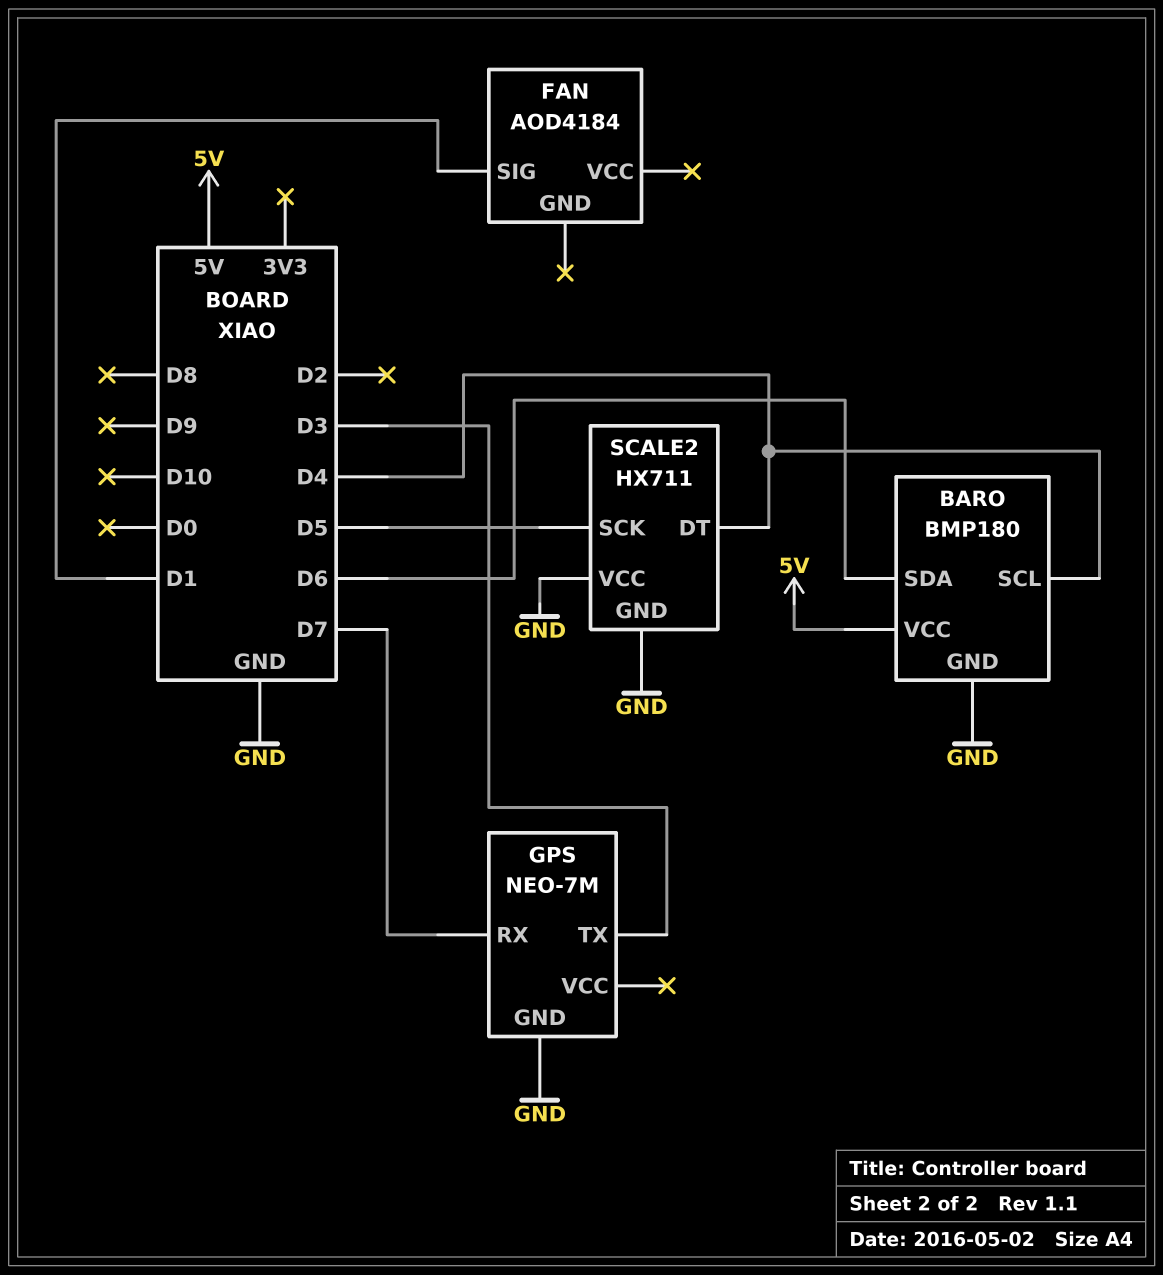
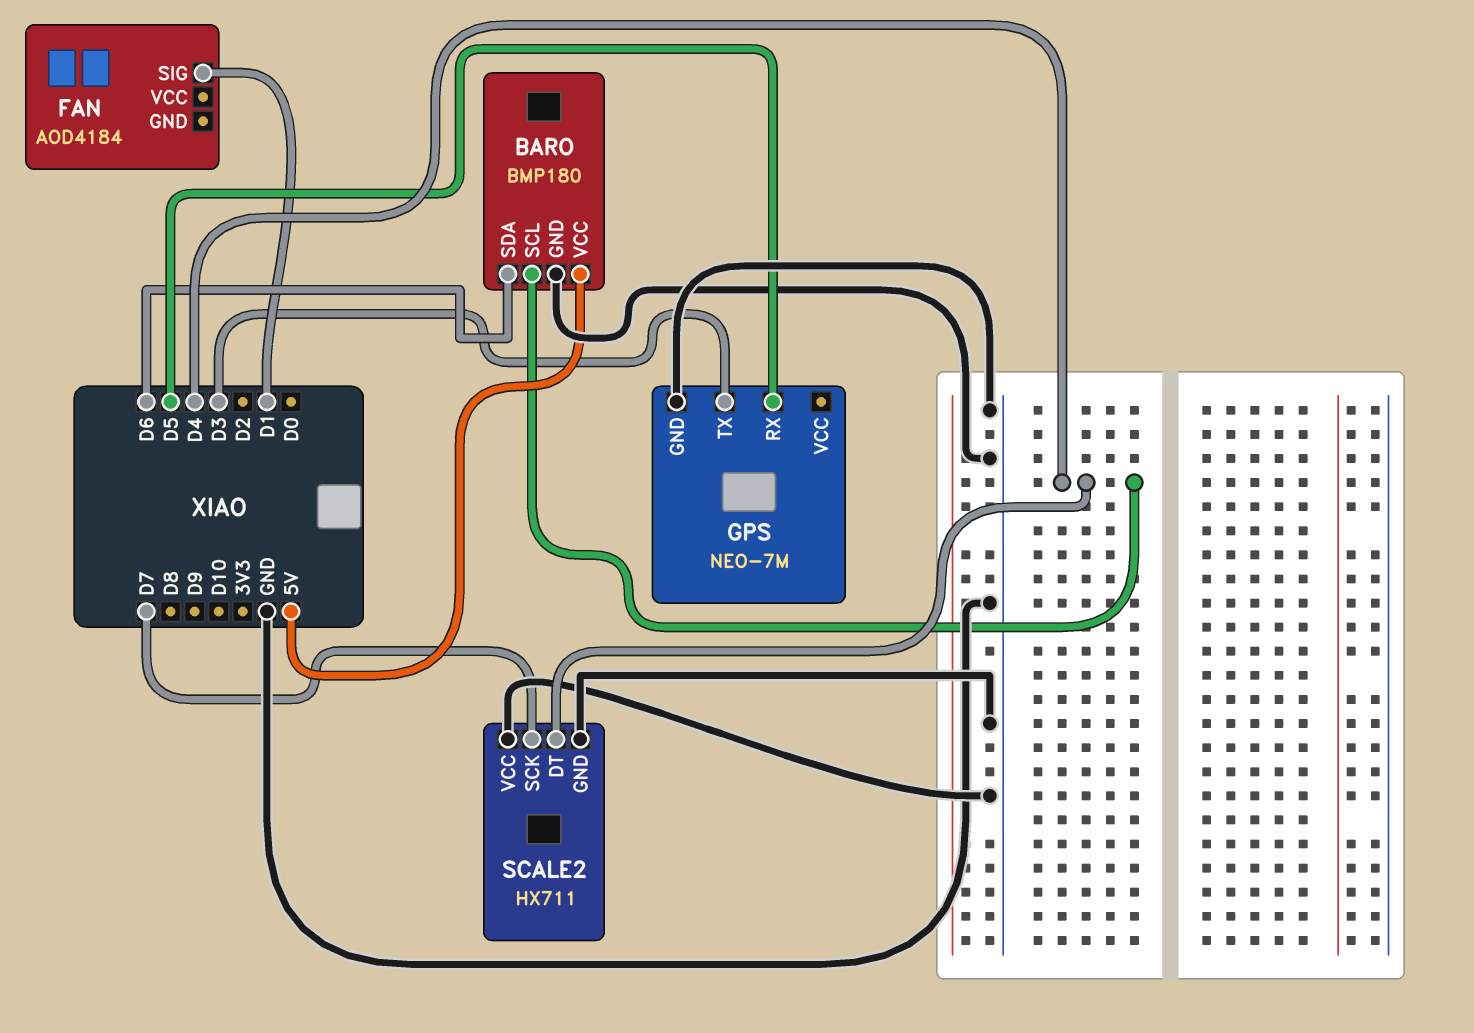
GPS pin RX: D7 -> D5
SCALE2 pin SCK: D5 -> D7

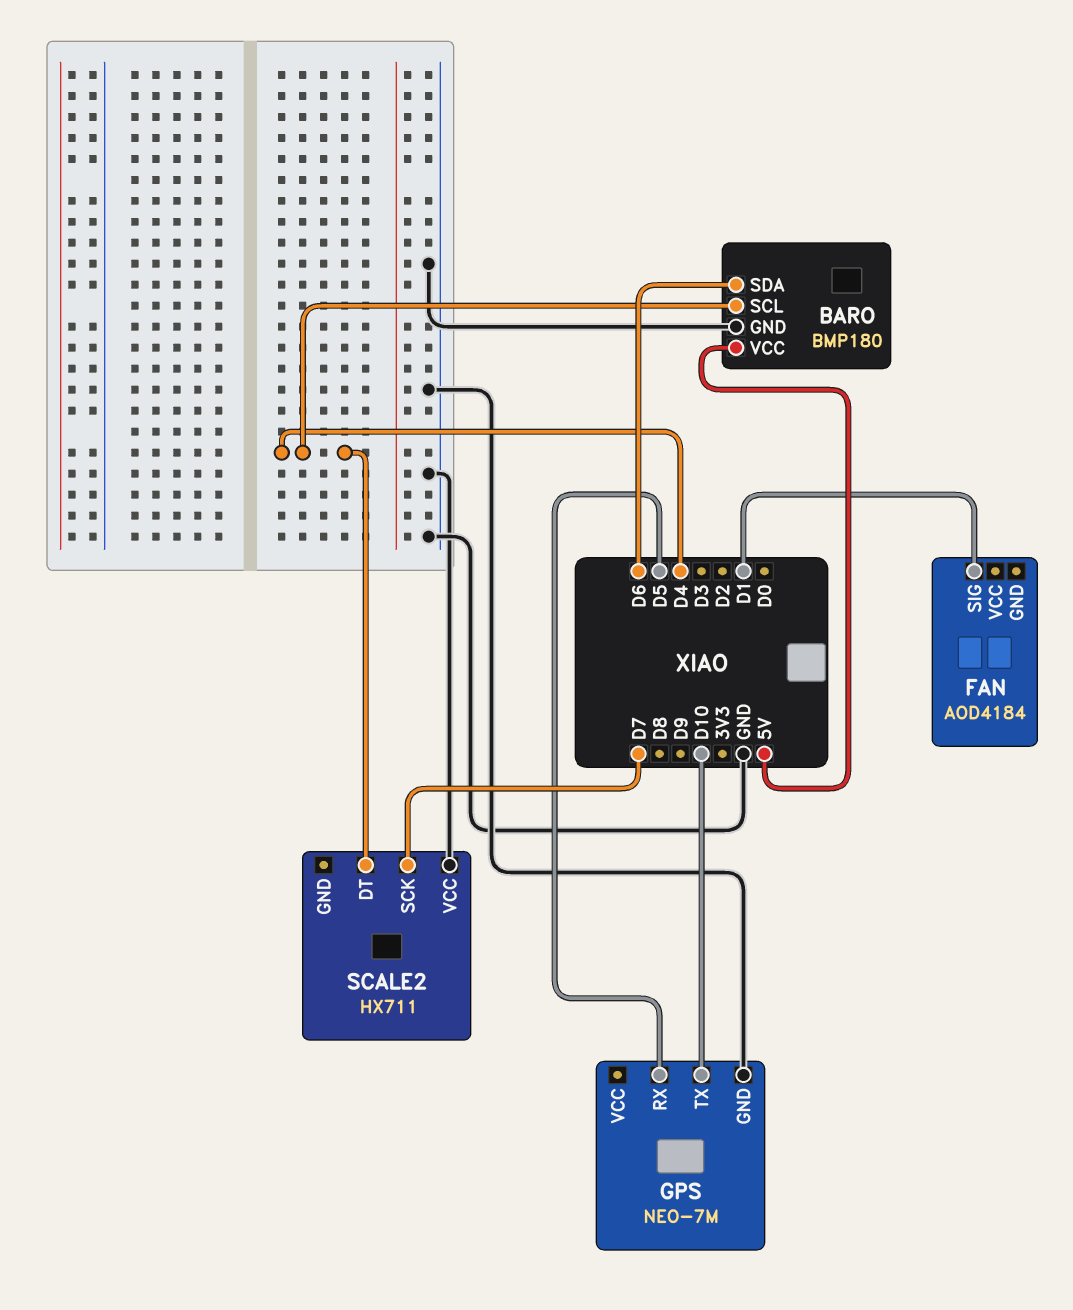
GPS pin TX: D3 -> D10
SCALE2 pin GND: GND -> none

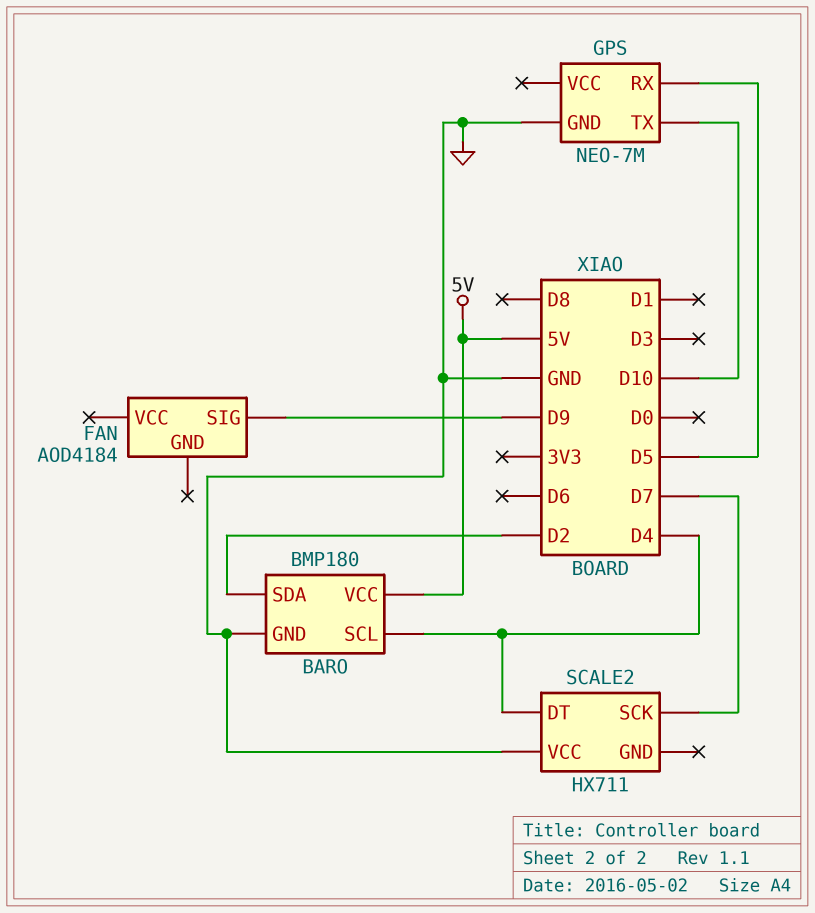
BARO pin SDA: D6 -> D2
FAN pin SIG: D1 -> D9

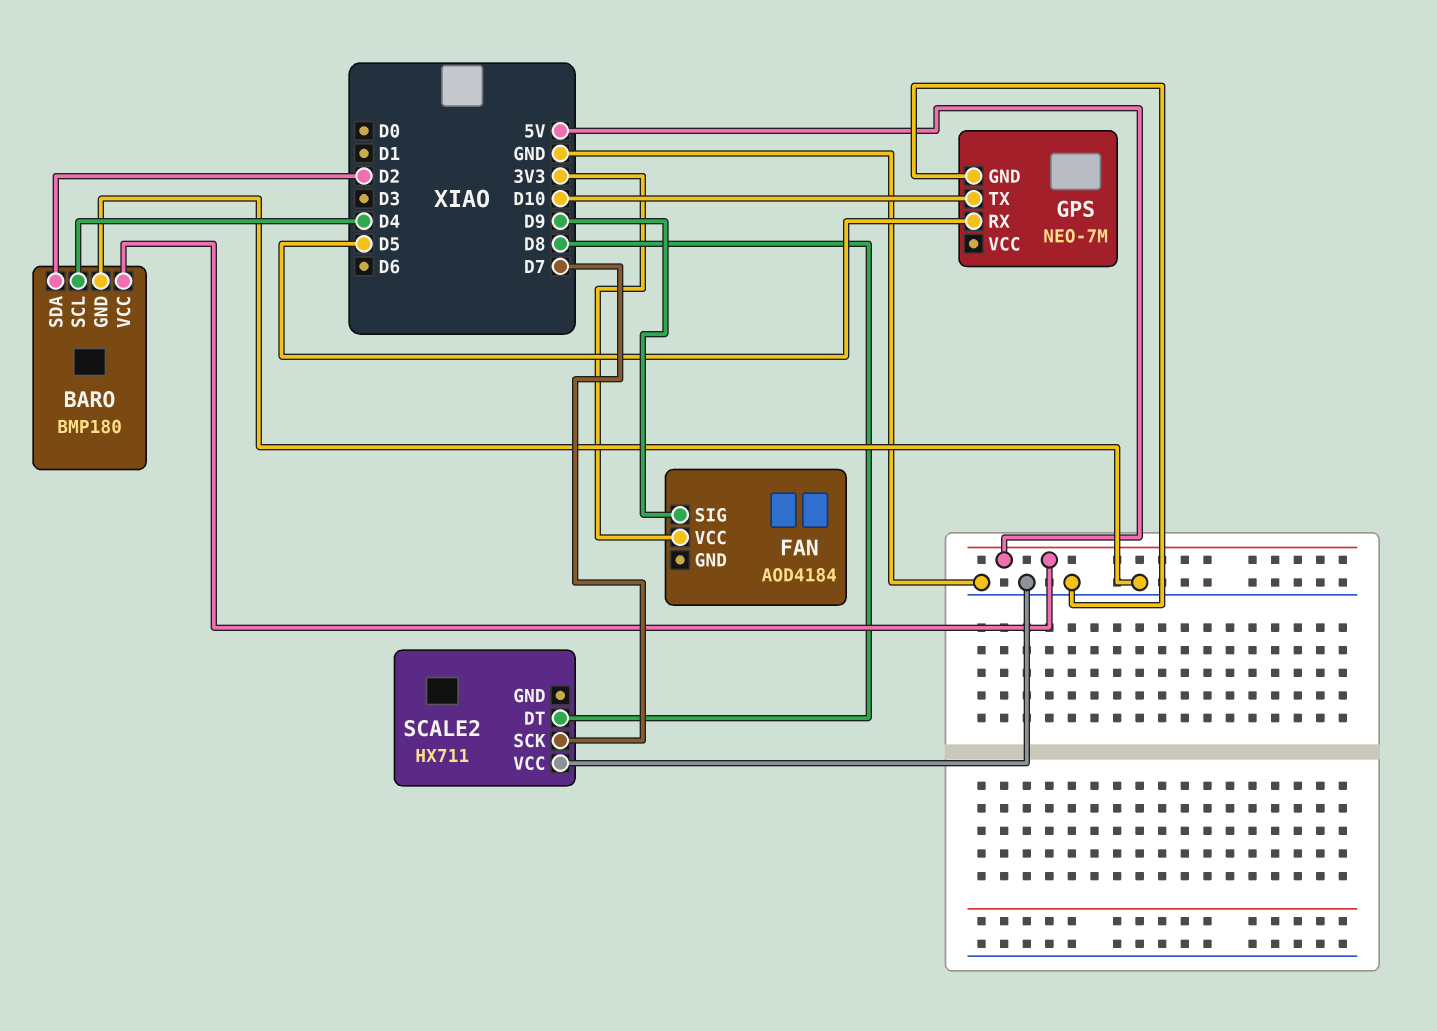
FAN pin VCC: none -> 3V3
SCALE2 pin DT: D4 -> D8

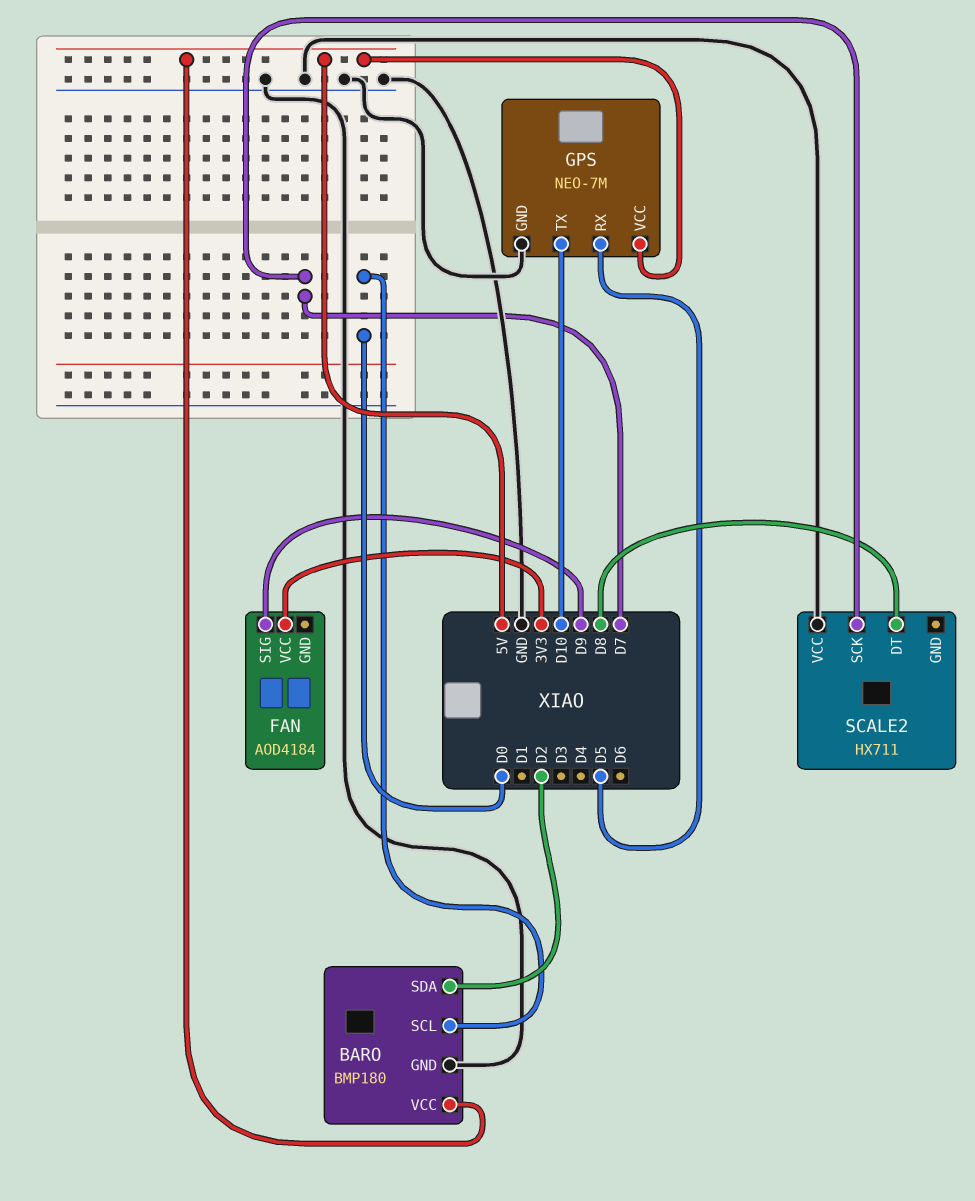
BARO pin SCL: D4 -> D0
GPS pin VCC: none -> 5V

